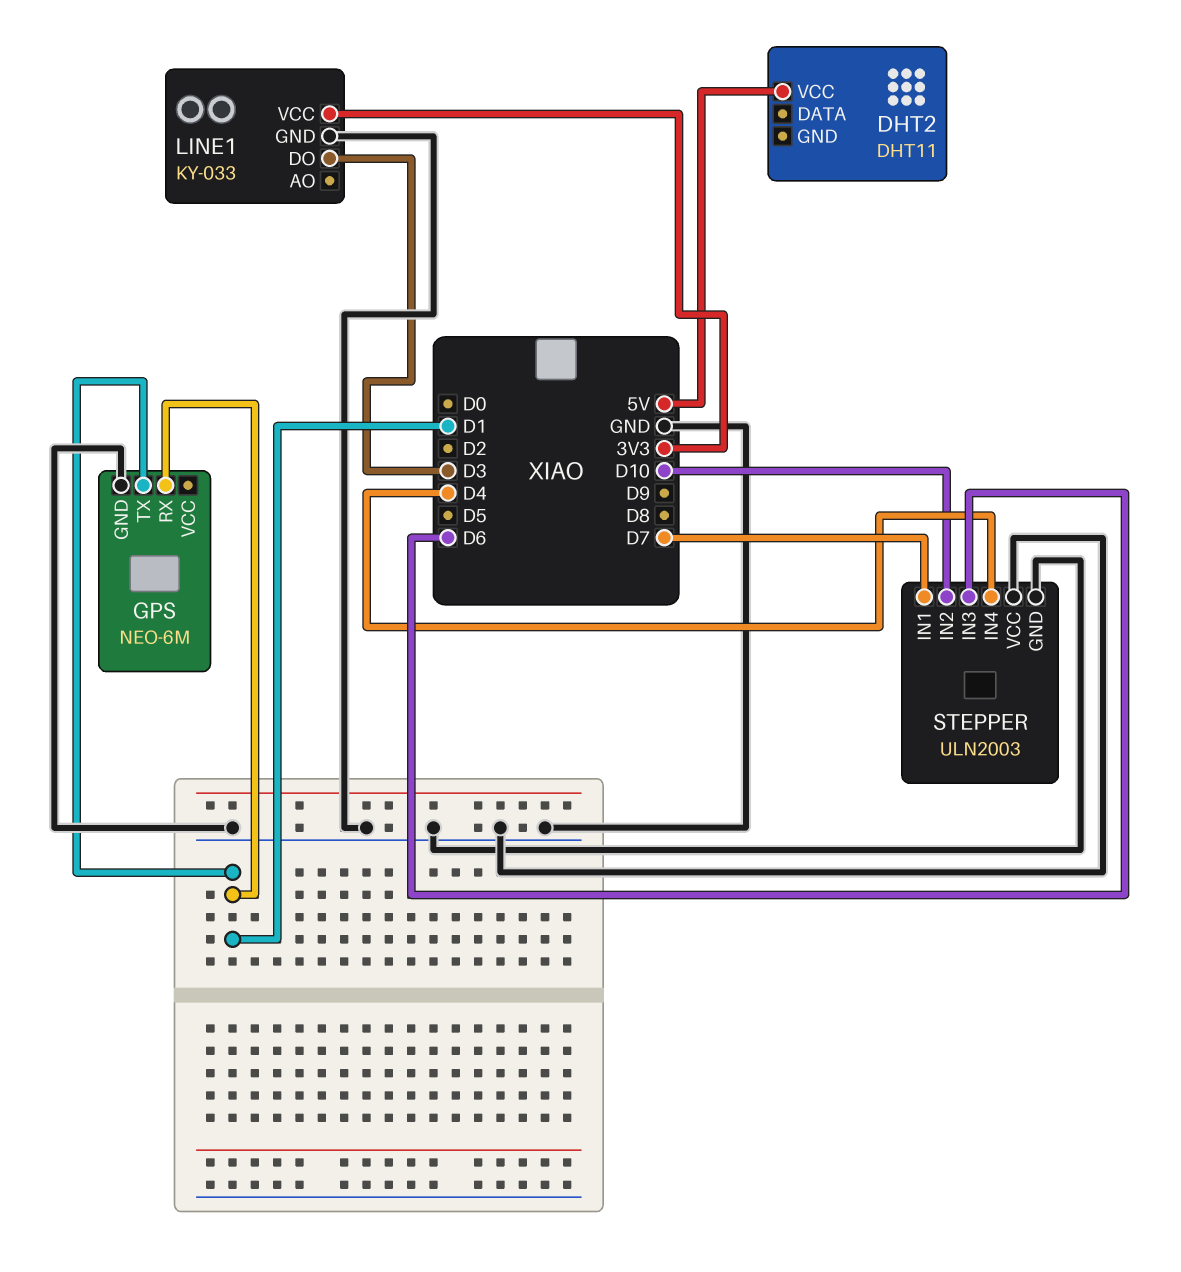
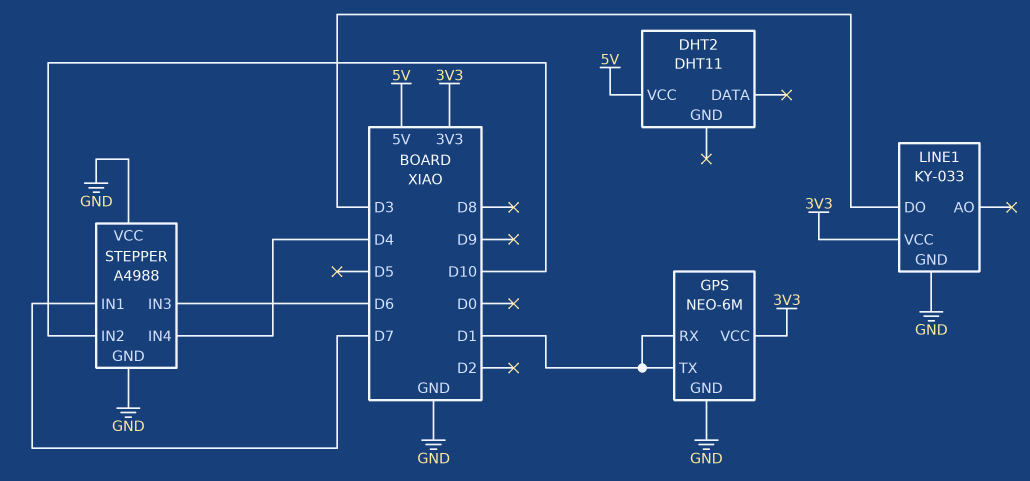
GPS pin VCC: none -> 3V3
STEPPER: ULN2003 -> A4988

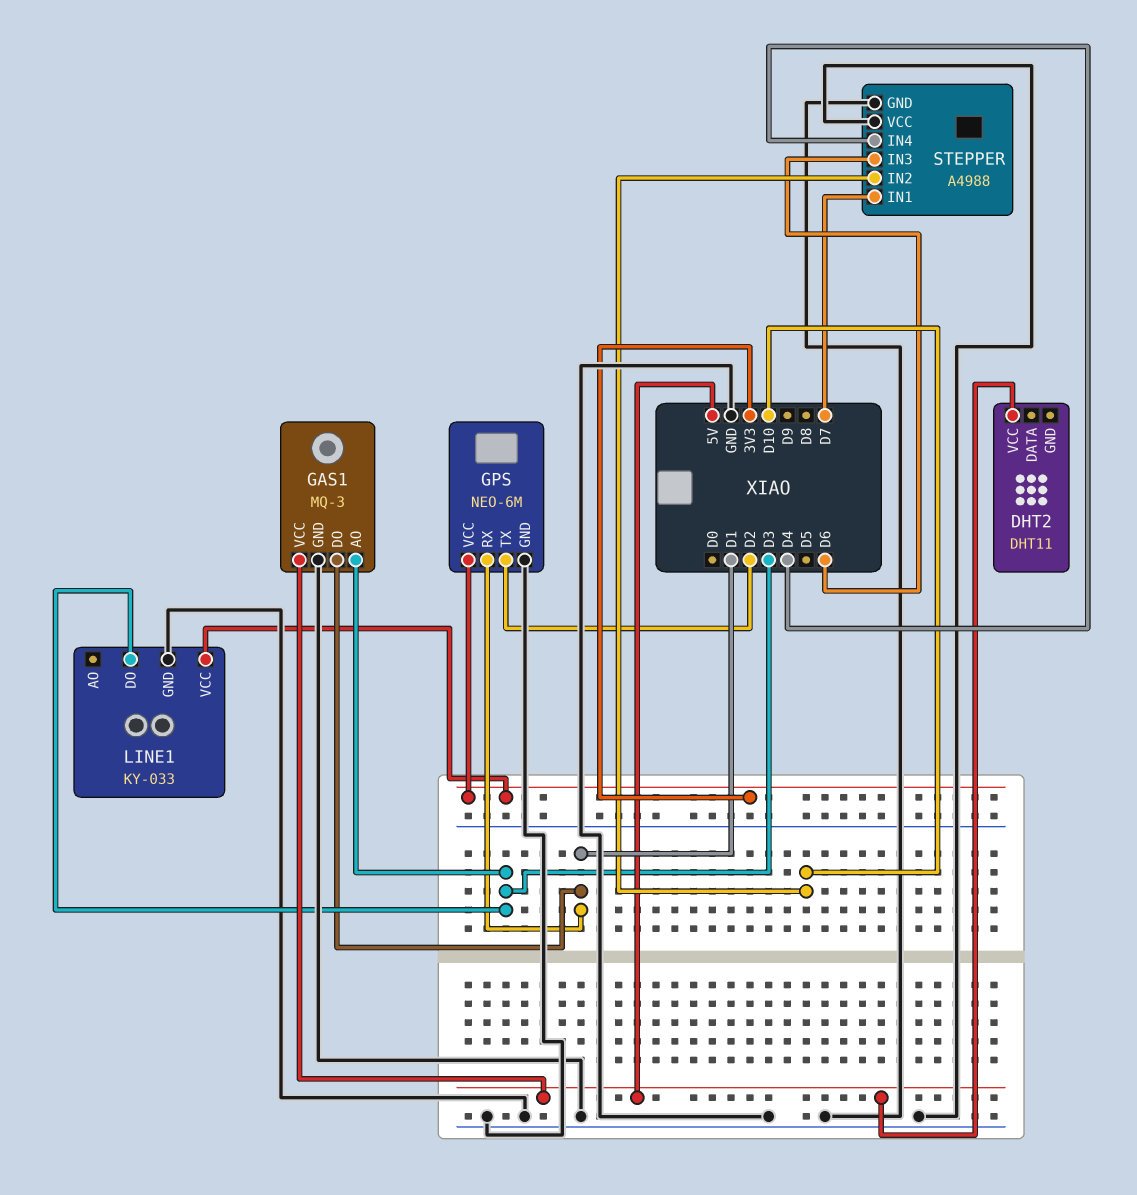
GAS1: none -> MQ-3
GAS1 pin AO: none -> D3
GAS1 pin DO: none -> D1
GAS1 pin GND: none -> GND
GAS1 pin VCC: none -> 5V
GPS pin TX: D1 -> D2

